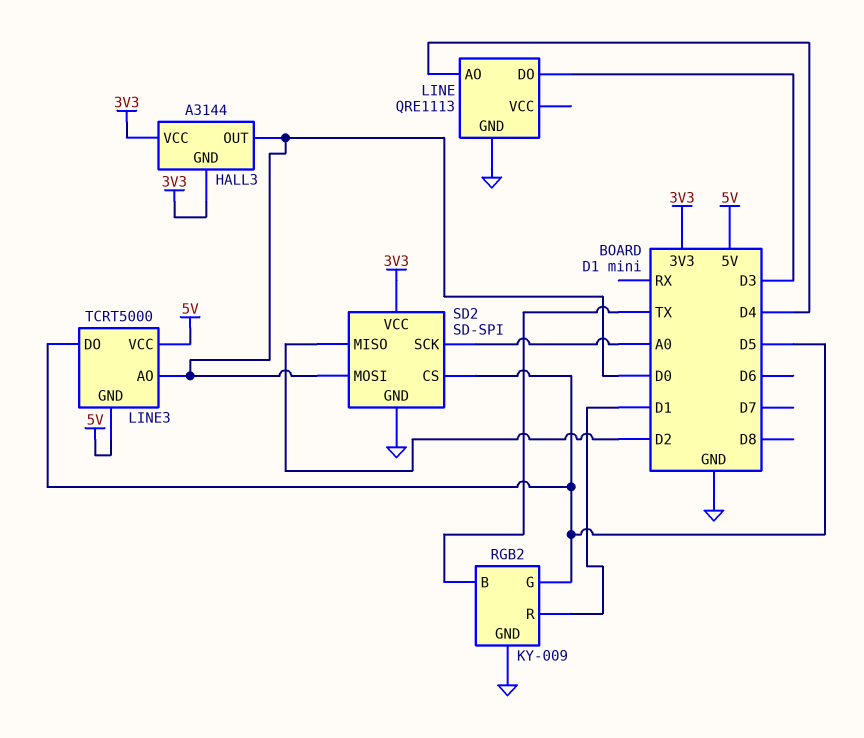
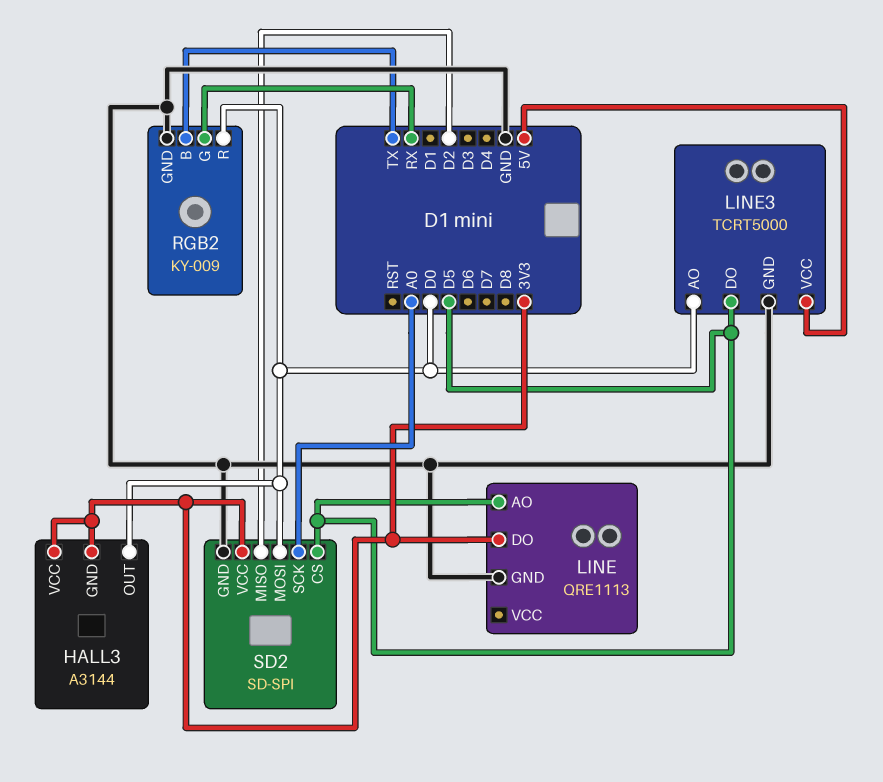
LINE pin AO: D4 -> D5
LINE pin DO: D3 -> 3V3
LINE3 pin GND: 5V -> GND
RGB2 pin G: D5 -> RX
RGB2 pin R: D1 -> D0

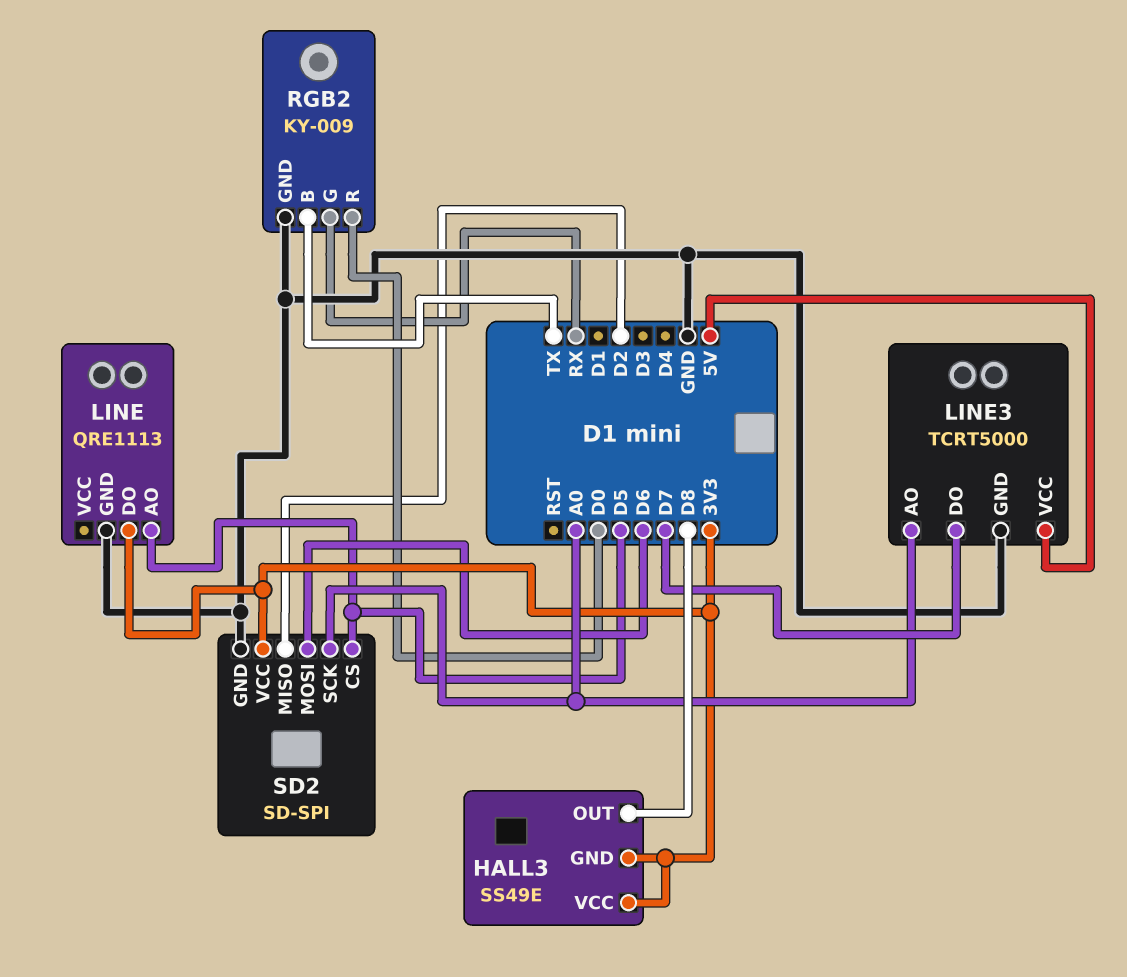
HALL3: A3144 -> SS49E
HALL3 pin OUT: D0 -> D8
LINE3 pin AO: D0 -> A0
LINE3 pin DO: D5 -> D7
SD2 pin MOSI: D0 -> D6

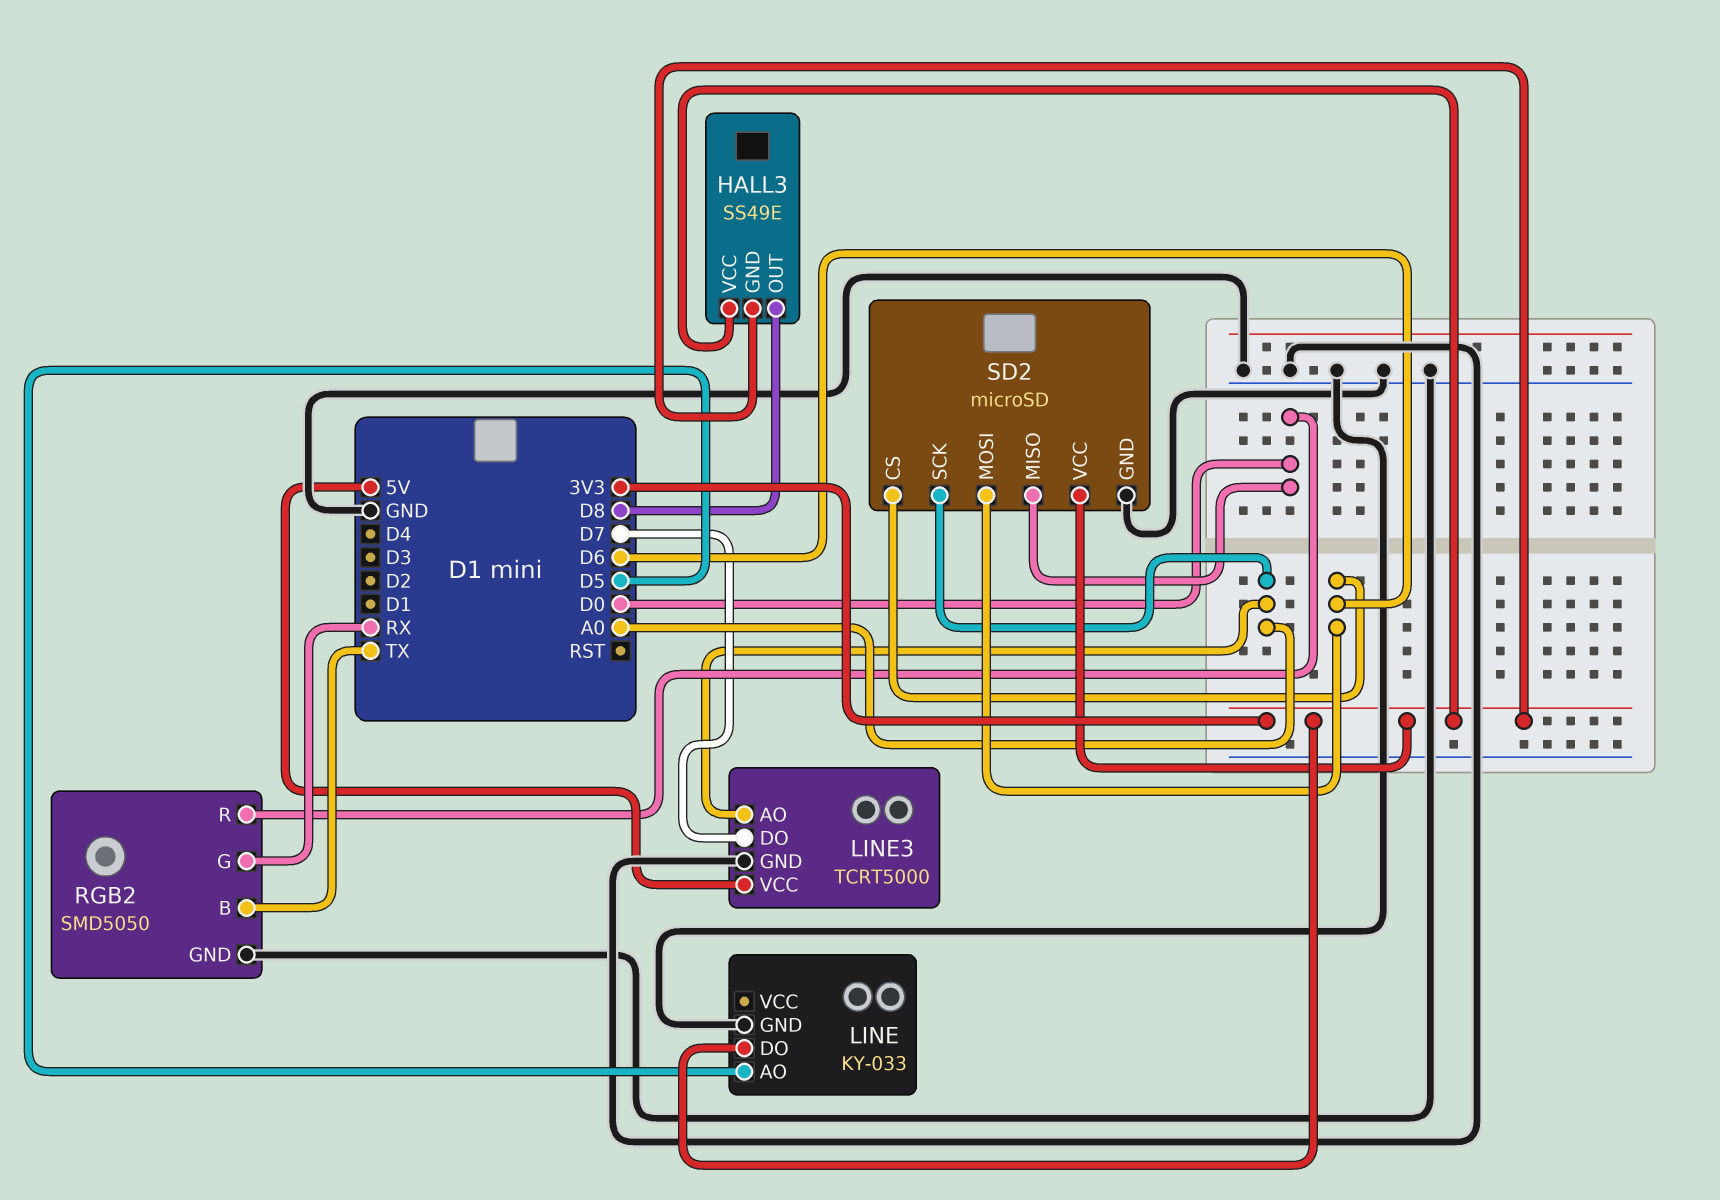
LINE: QRE1113 -> KY-033
RGB2: KY-009 -> SMD5050
SD2: SD-SPI -> microSD
SD2 pin CS: D5 -> D6
SD2 pin MISO: D2 -> D0

